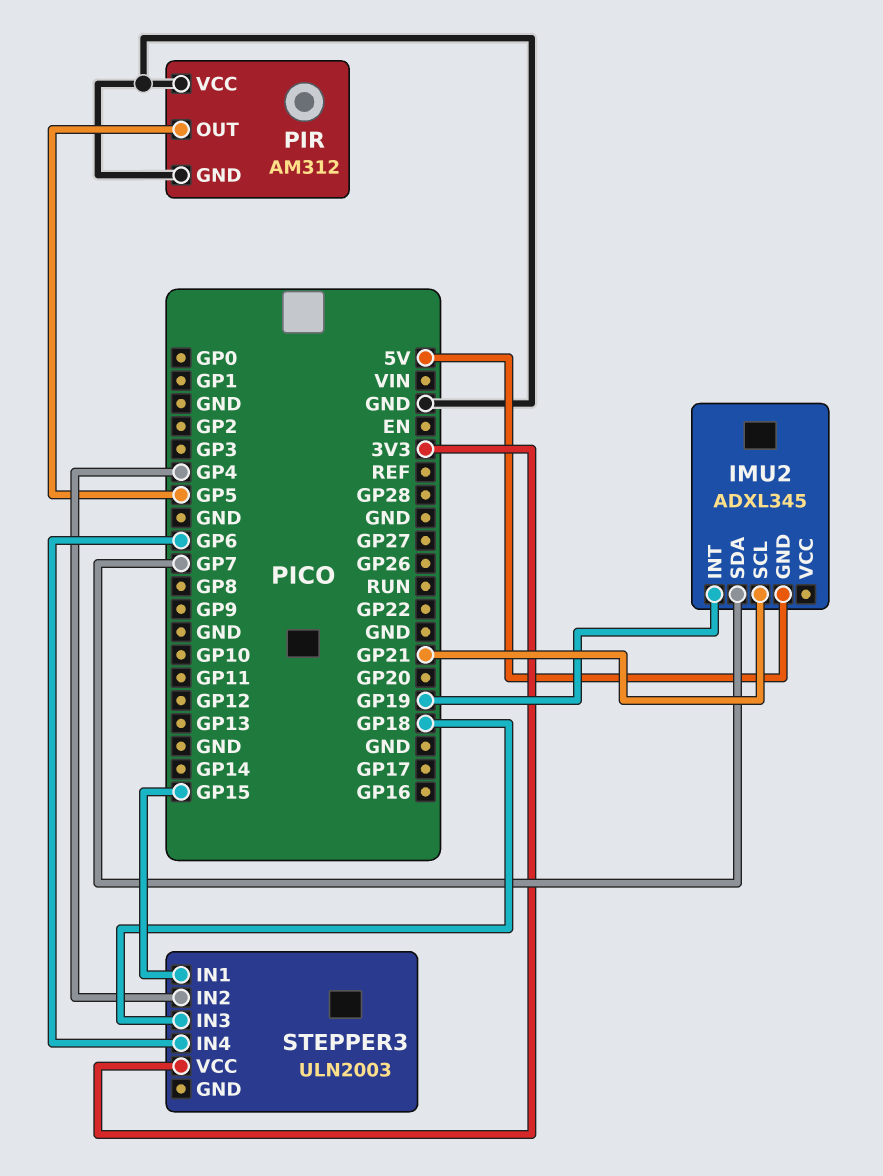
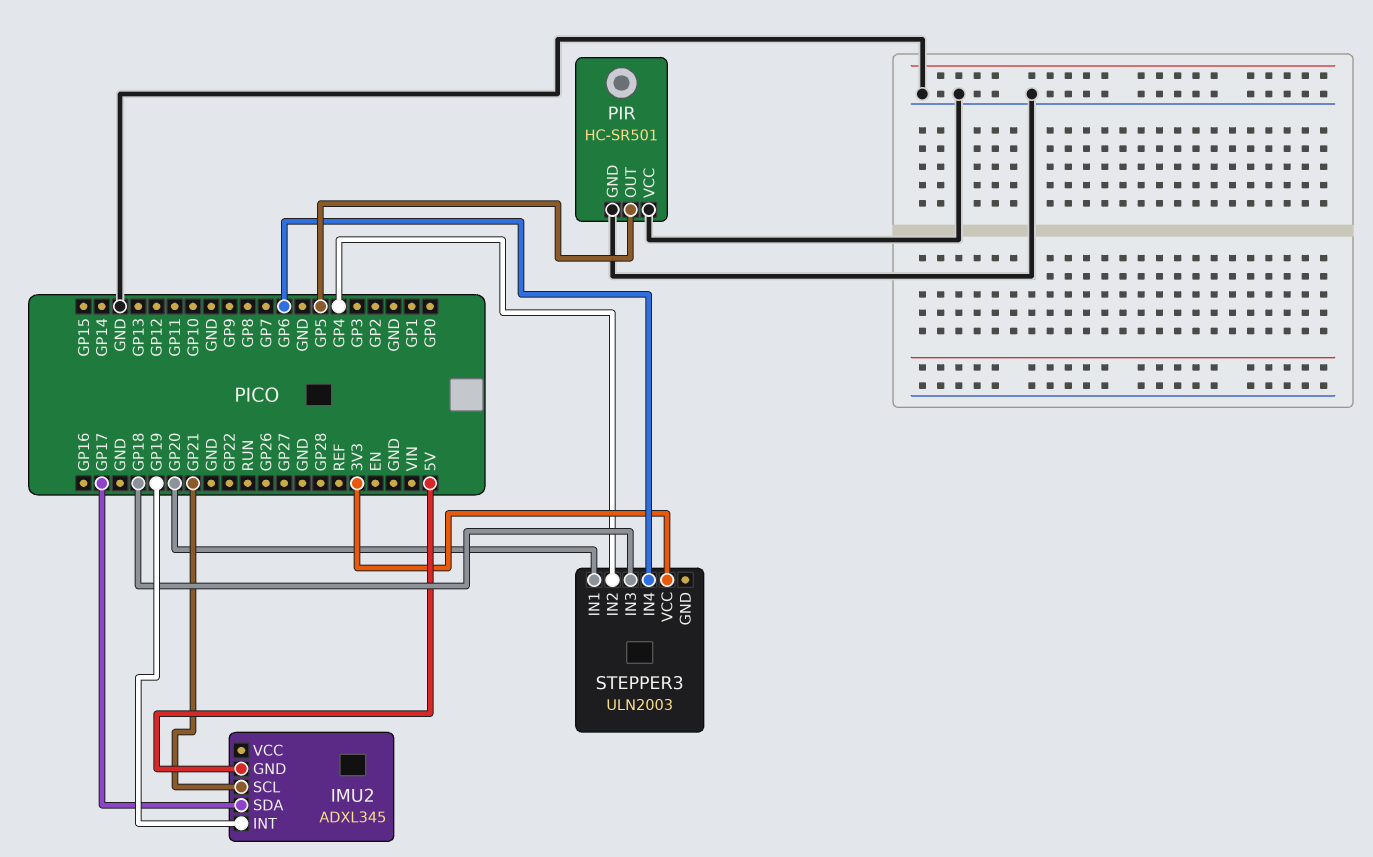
IMU2 pin SDA: GP7 -> GP17
PIR: AM312 -> HC-SR501
STEPPER3 pin IN1: GP15 -> GP20

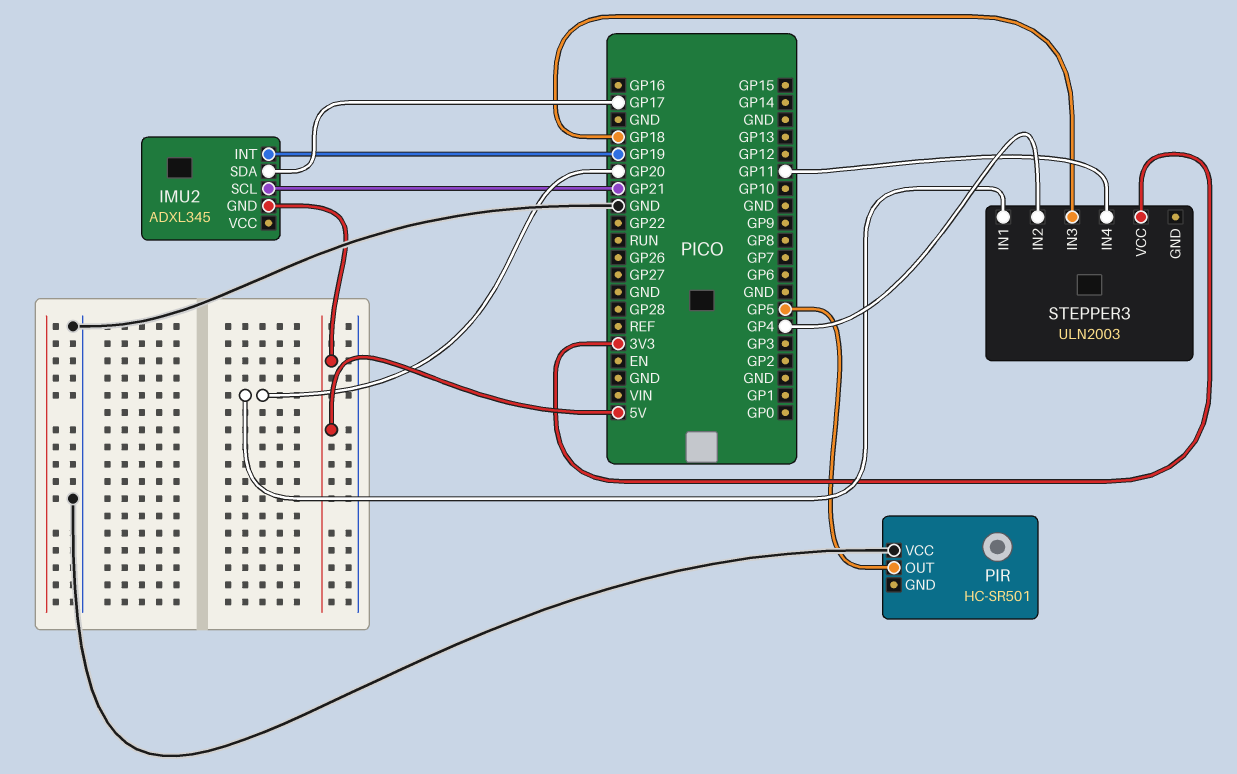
PIR pin GND: GND -> none
STEPPER3 pin IN4: GP6 -> GP11

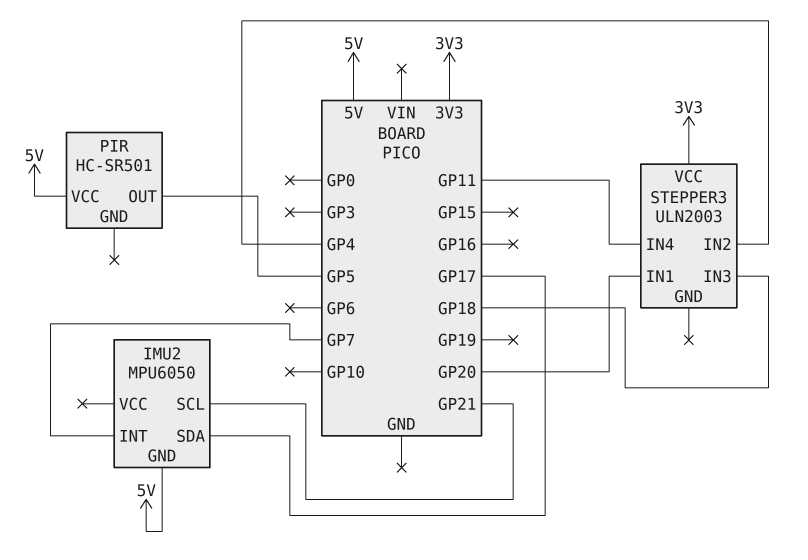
IMU2: ADXL345 -> MPU6050
IMU2 pin INT: GP19 -> GP7
PIR pin VCC: GND -> 5V

